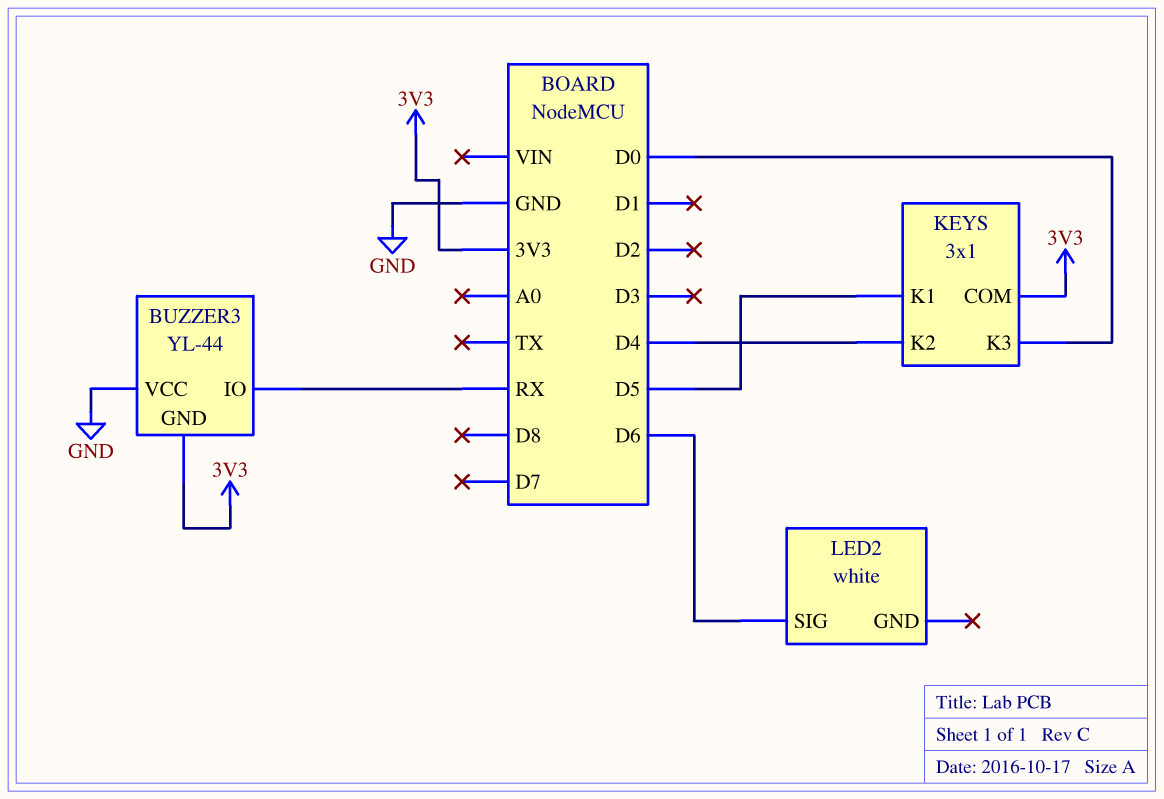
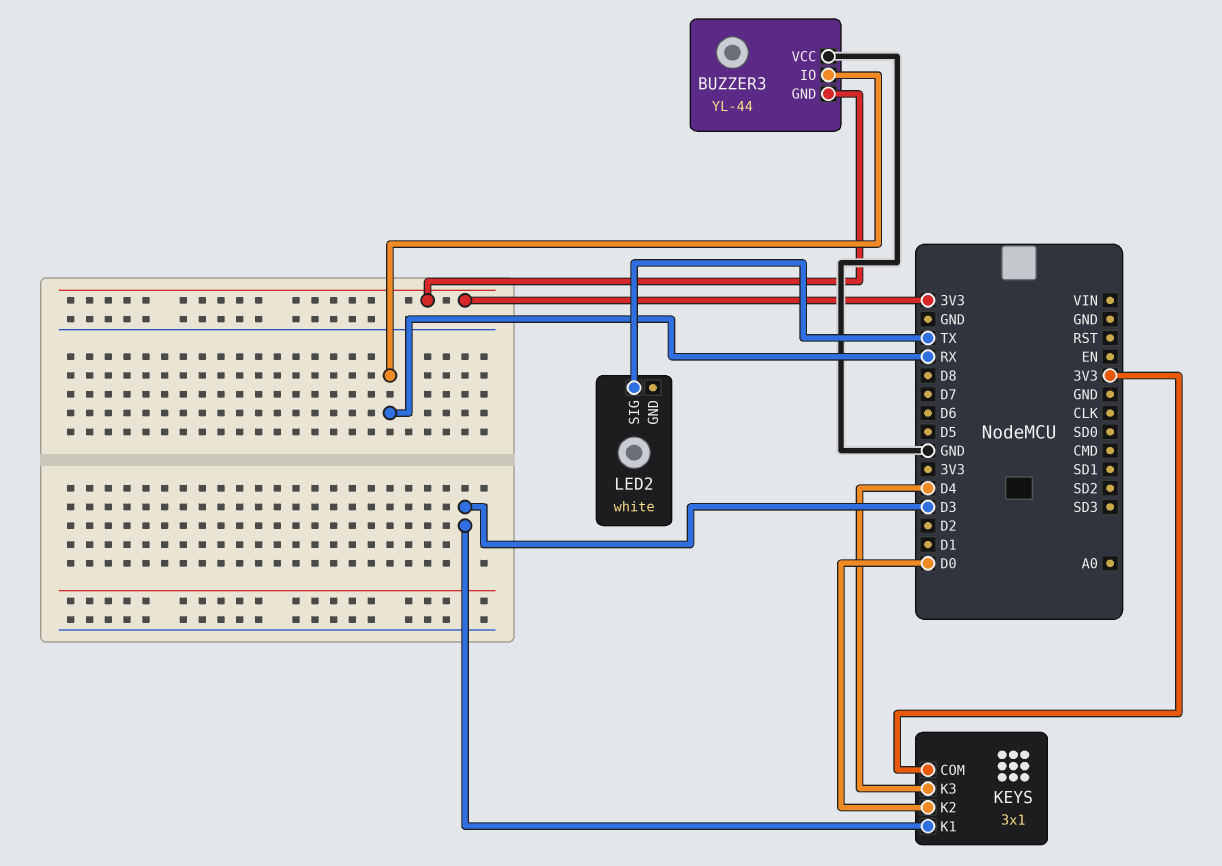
KEYS pin K1: D5 -> D3
KEYS pin K2: D4 -> D0
KEYS pin K3: D0 -> D4
LED2 pin SIG: D6 -> TX

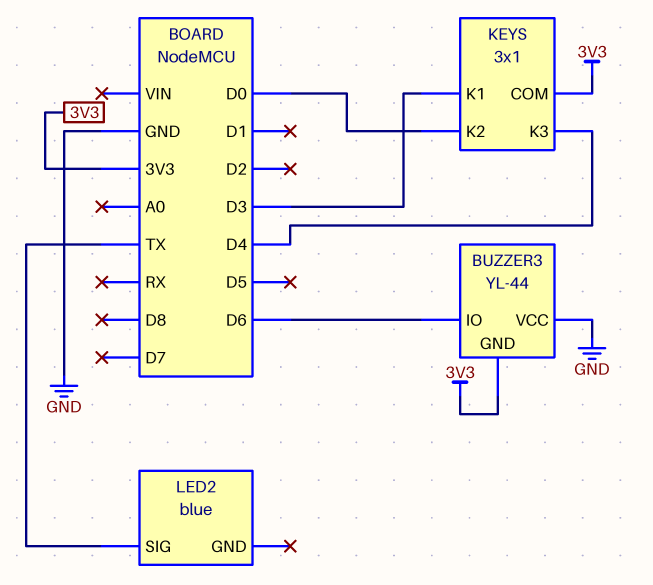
BUZZER3 pin IO: RX -> D6
LED2: white -> blue

